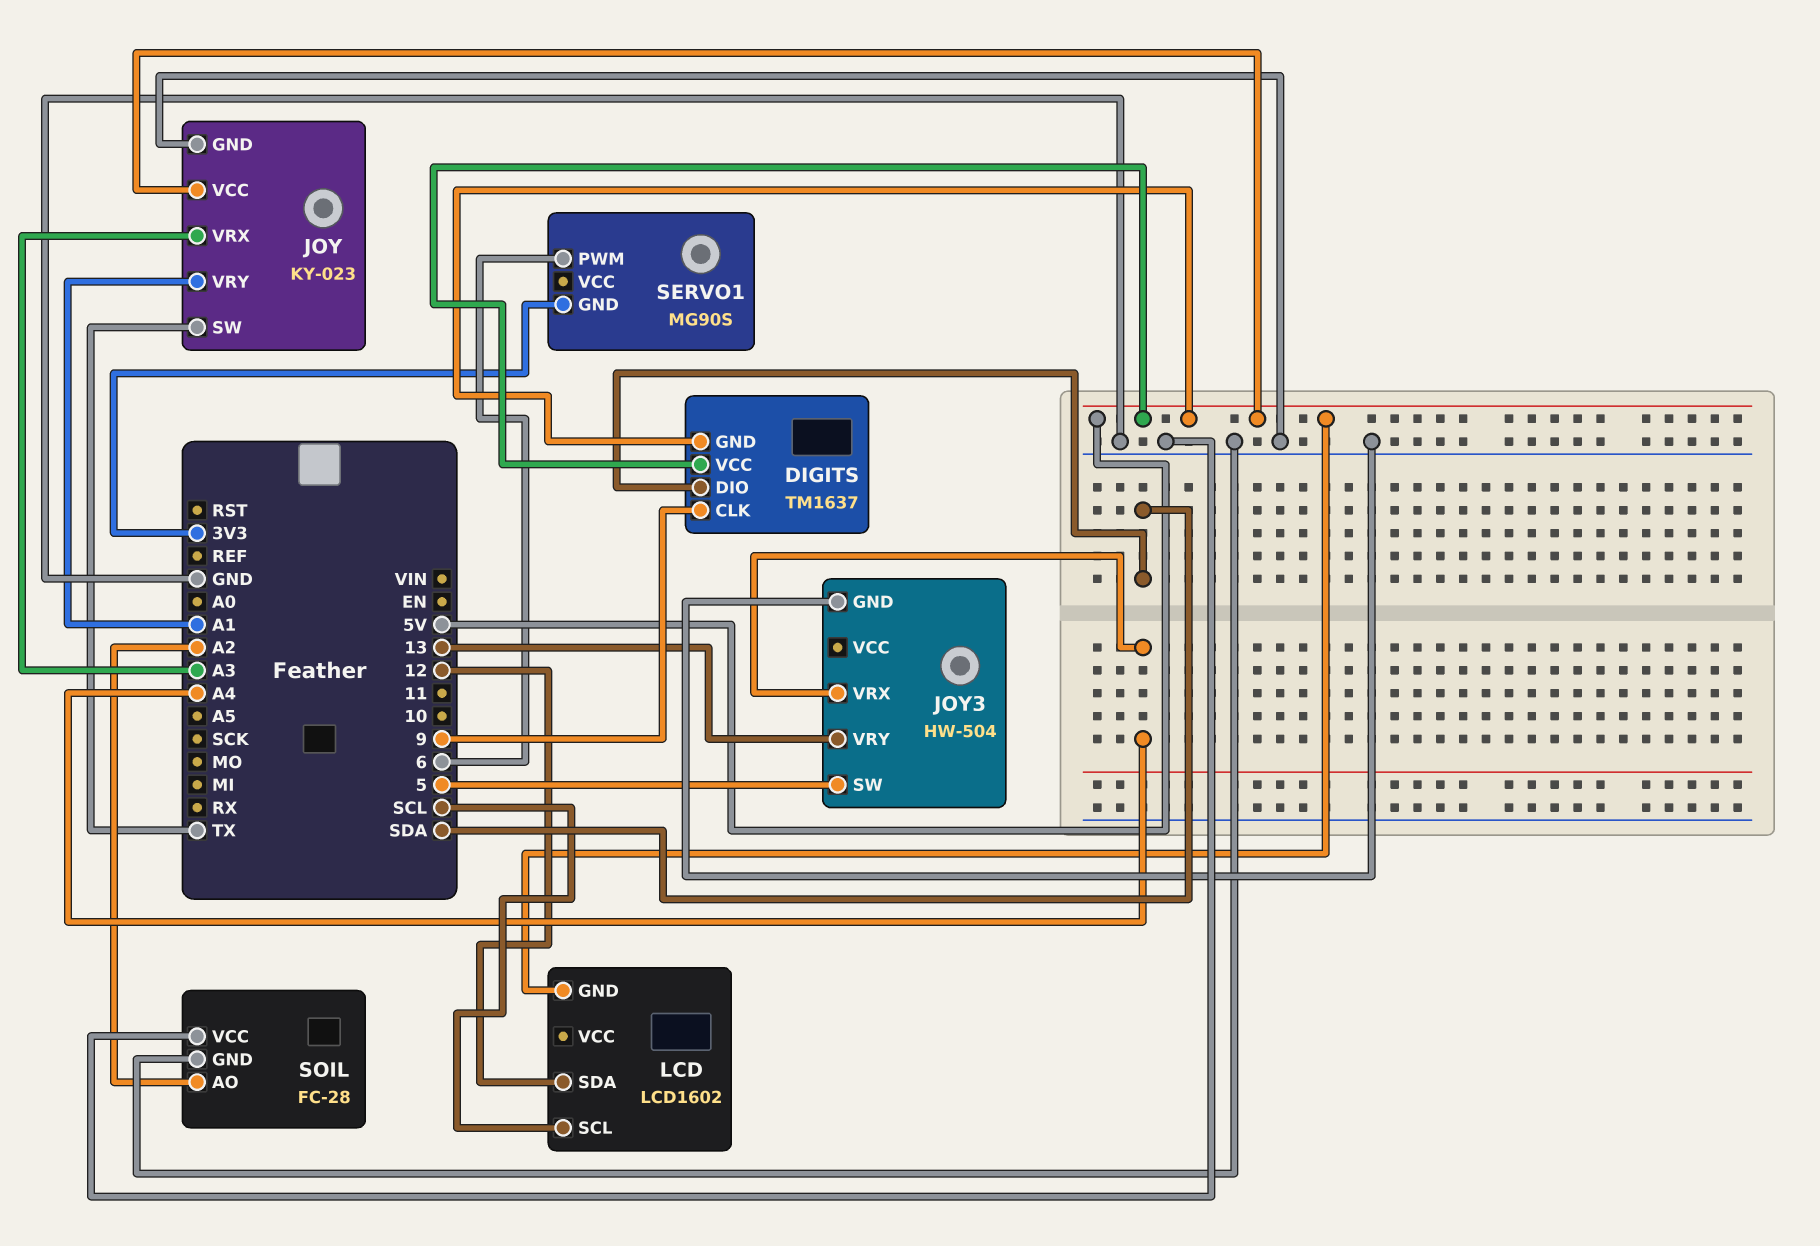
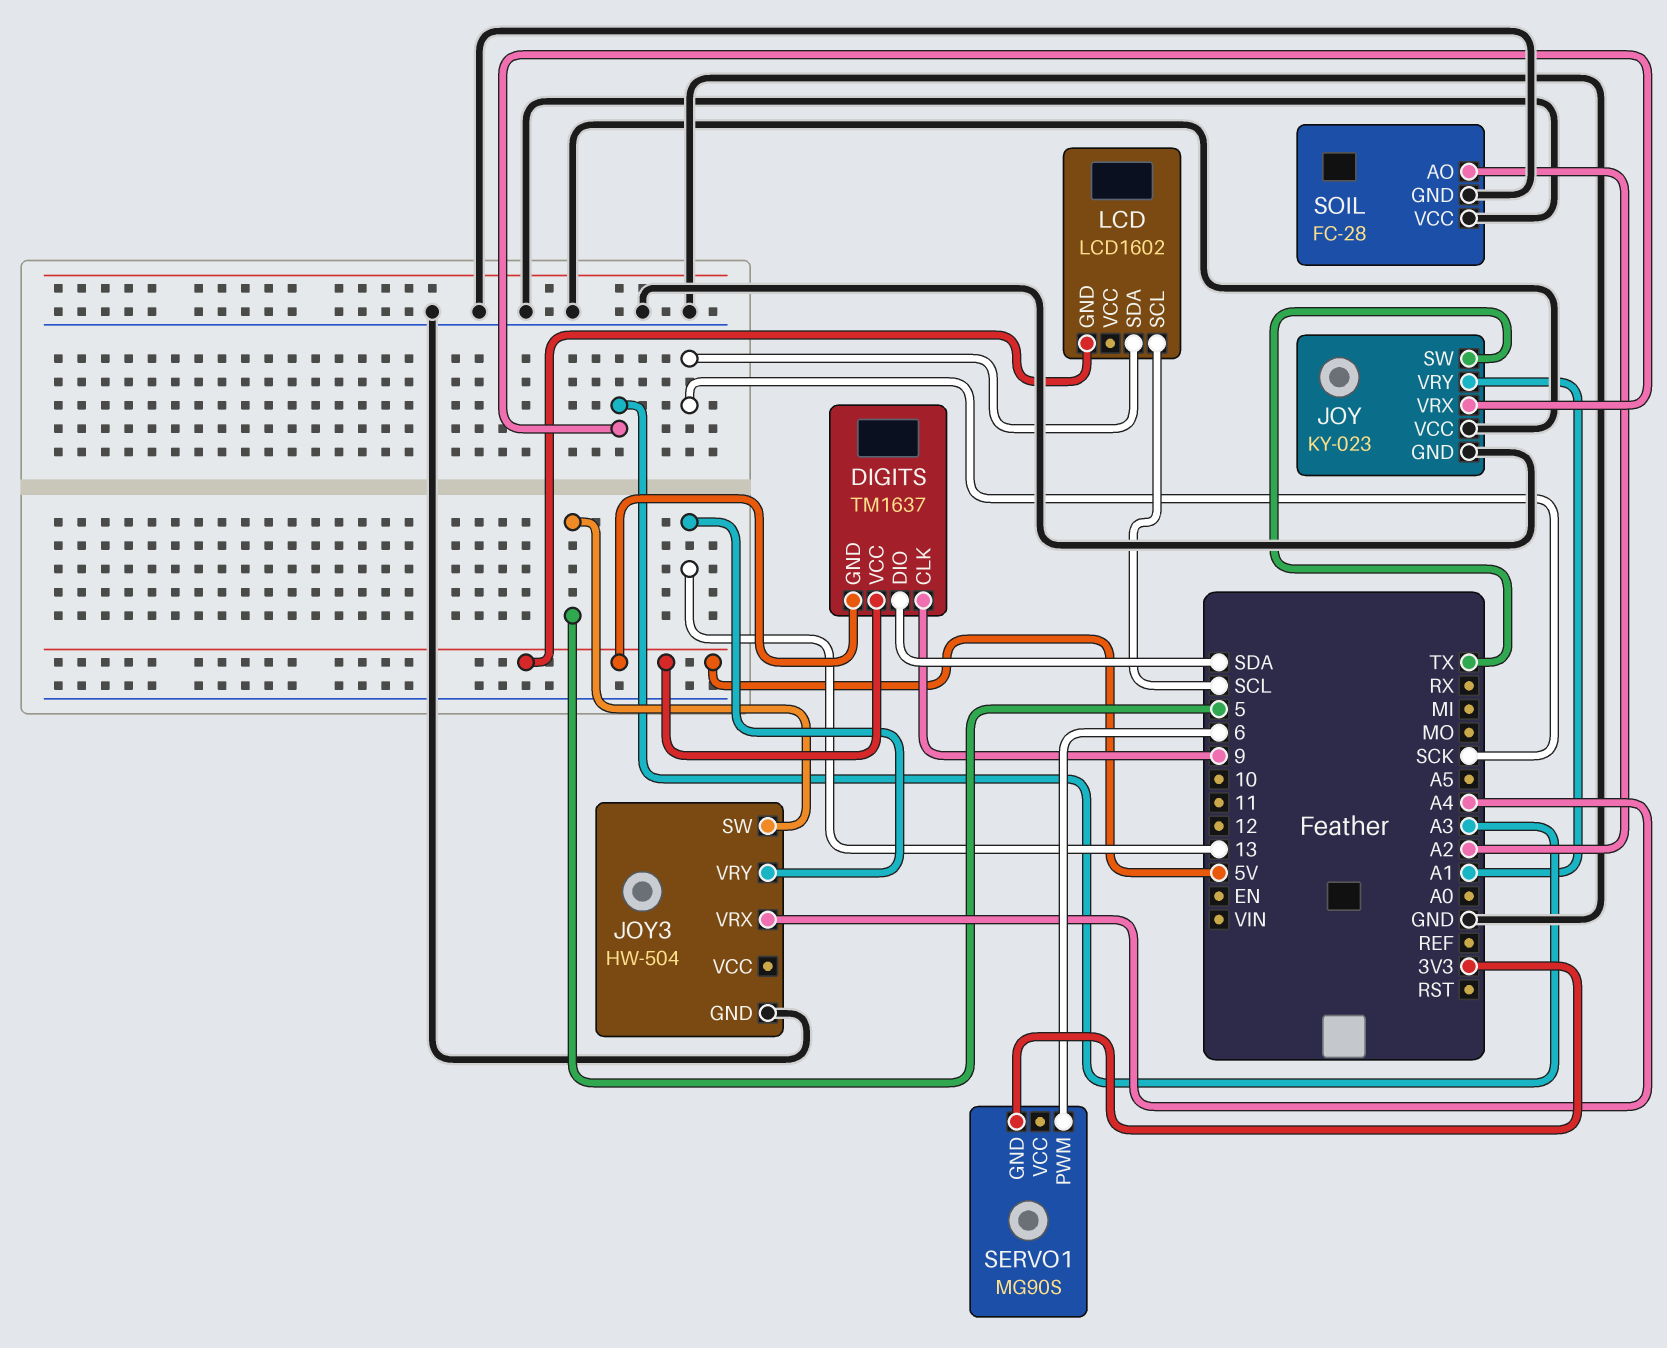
JOY pin VCC: 5V -> GND
LCD pin SDA: 12 -> SCK

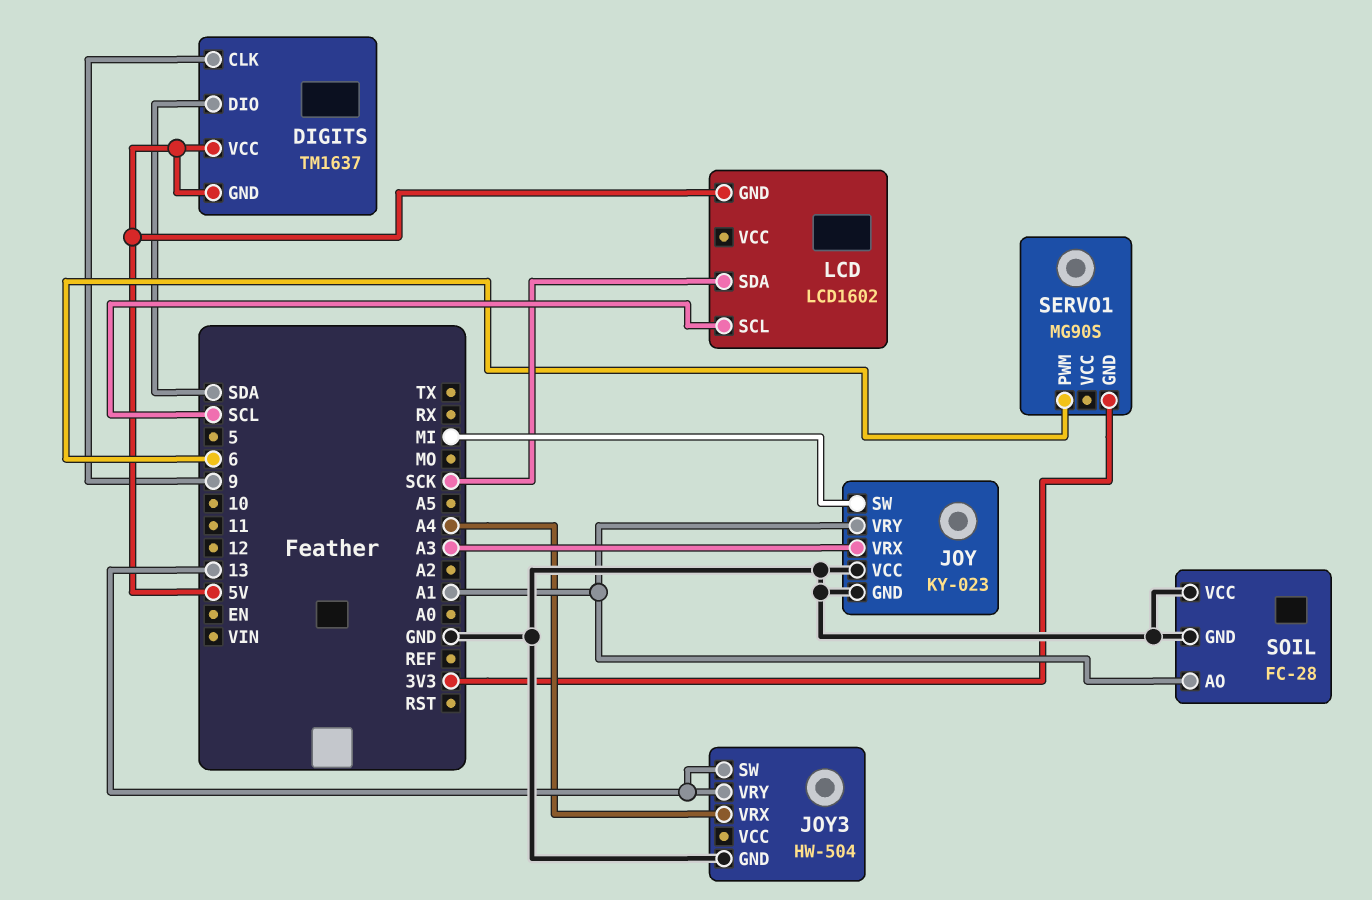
JOY pin SW: TX -> MI
JOY3 pin SW: 5 -> 13
SOIL pin AO: A2 -> A1

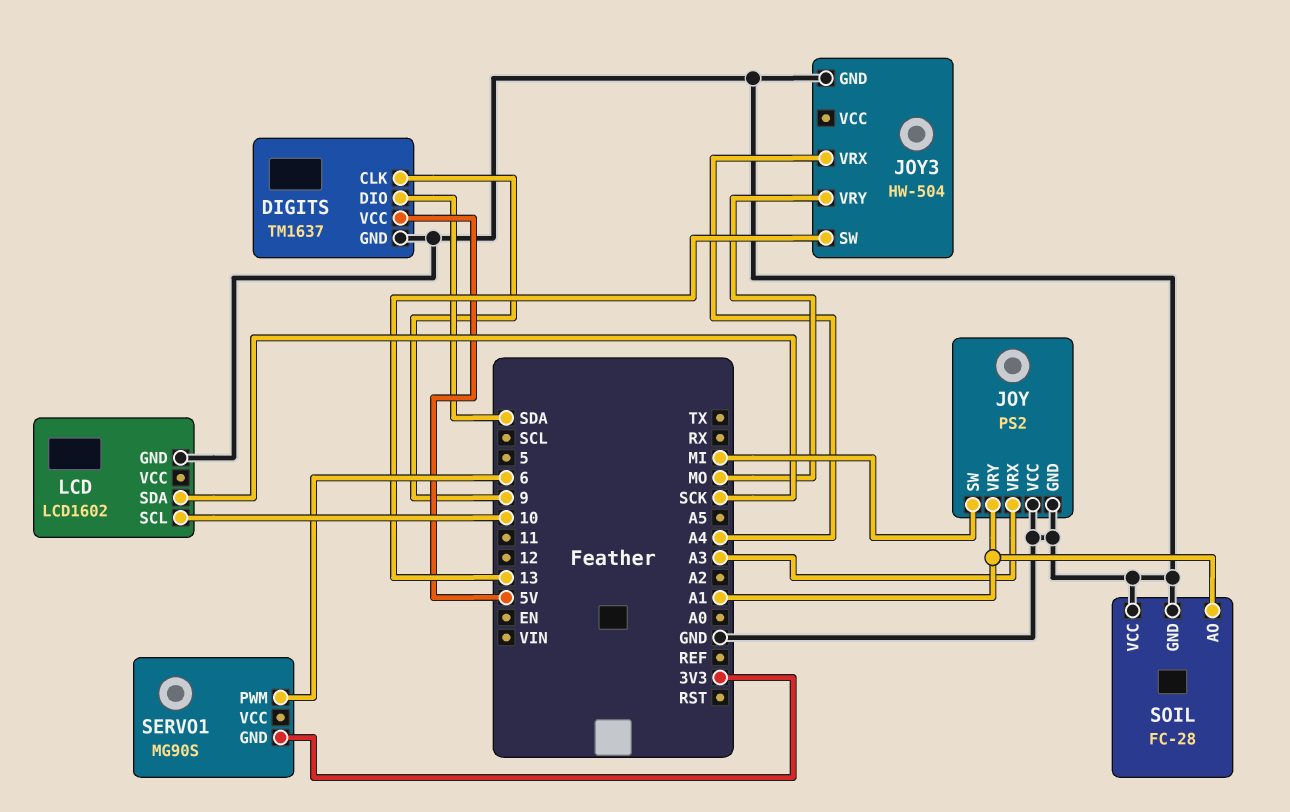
DIGITS pin GND: 5V -> GND
JOY: KY-023 -> PS2
JOY3 pin VRY: 13 -> MO
LCD pin GND: 5V -> GND
LCD pin SCL: SCL -> 10

